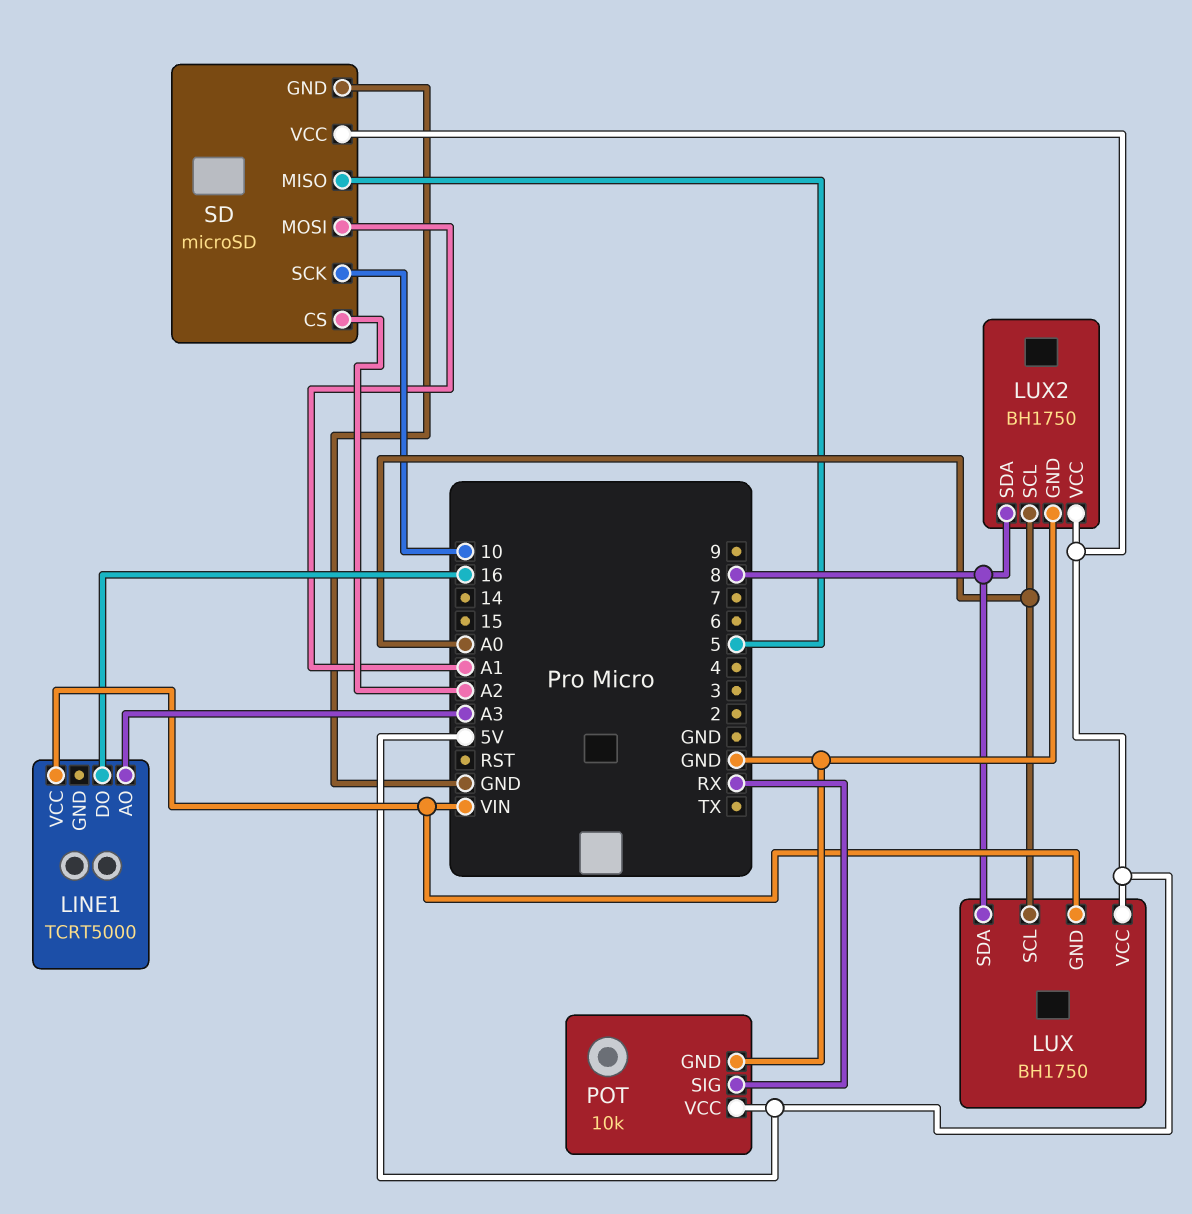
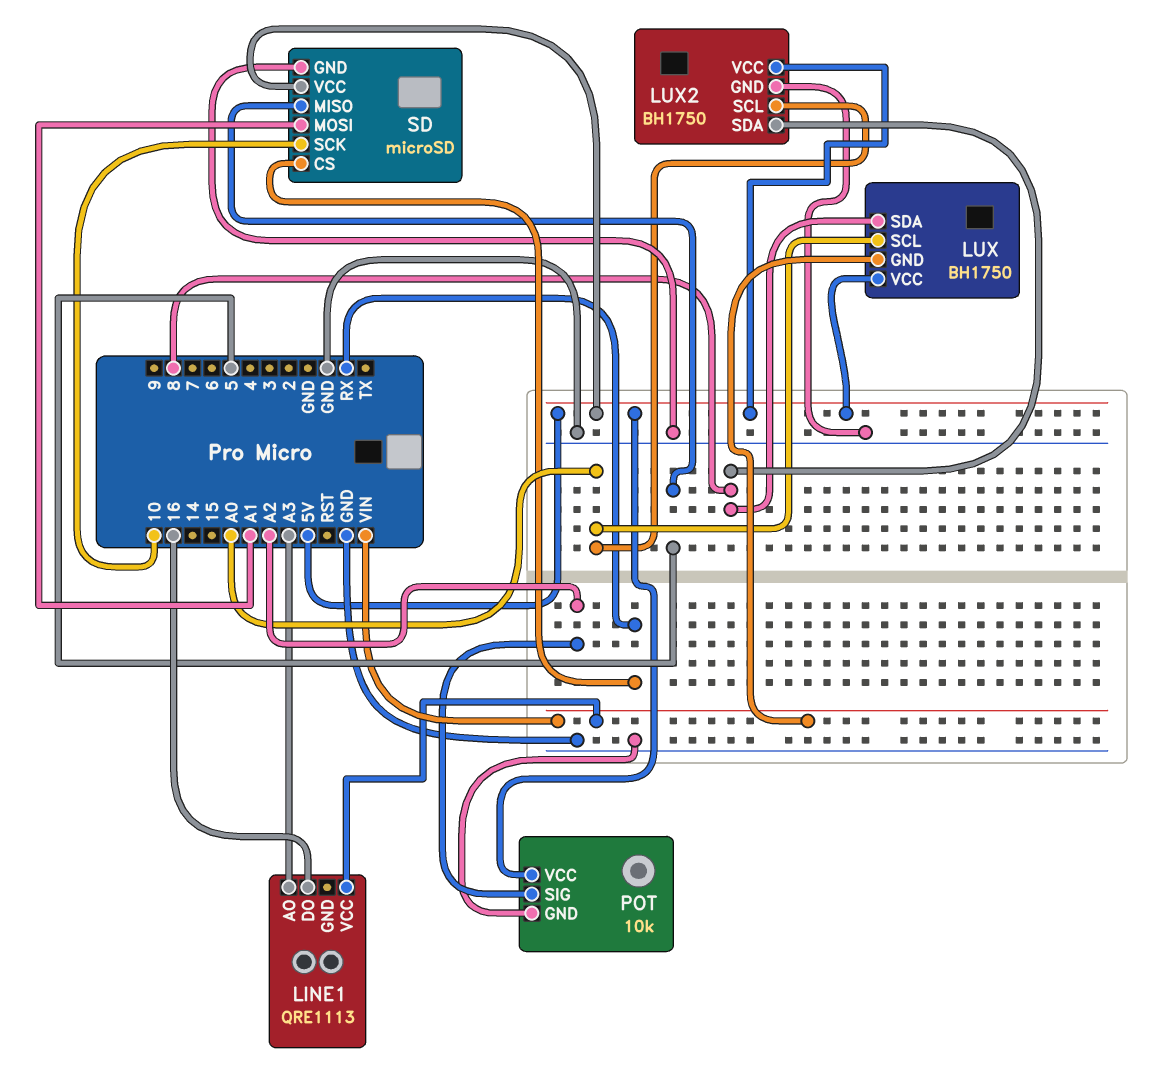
LINE1: TCRT5000 -> QRE1113
POT pin SIG: RX -> A2
SD pin CS: A2 -> RX

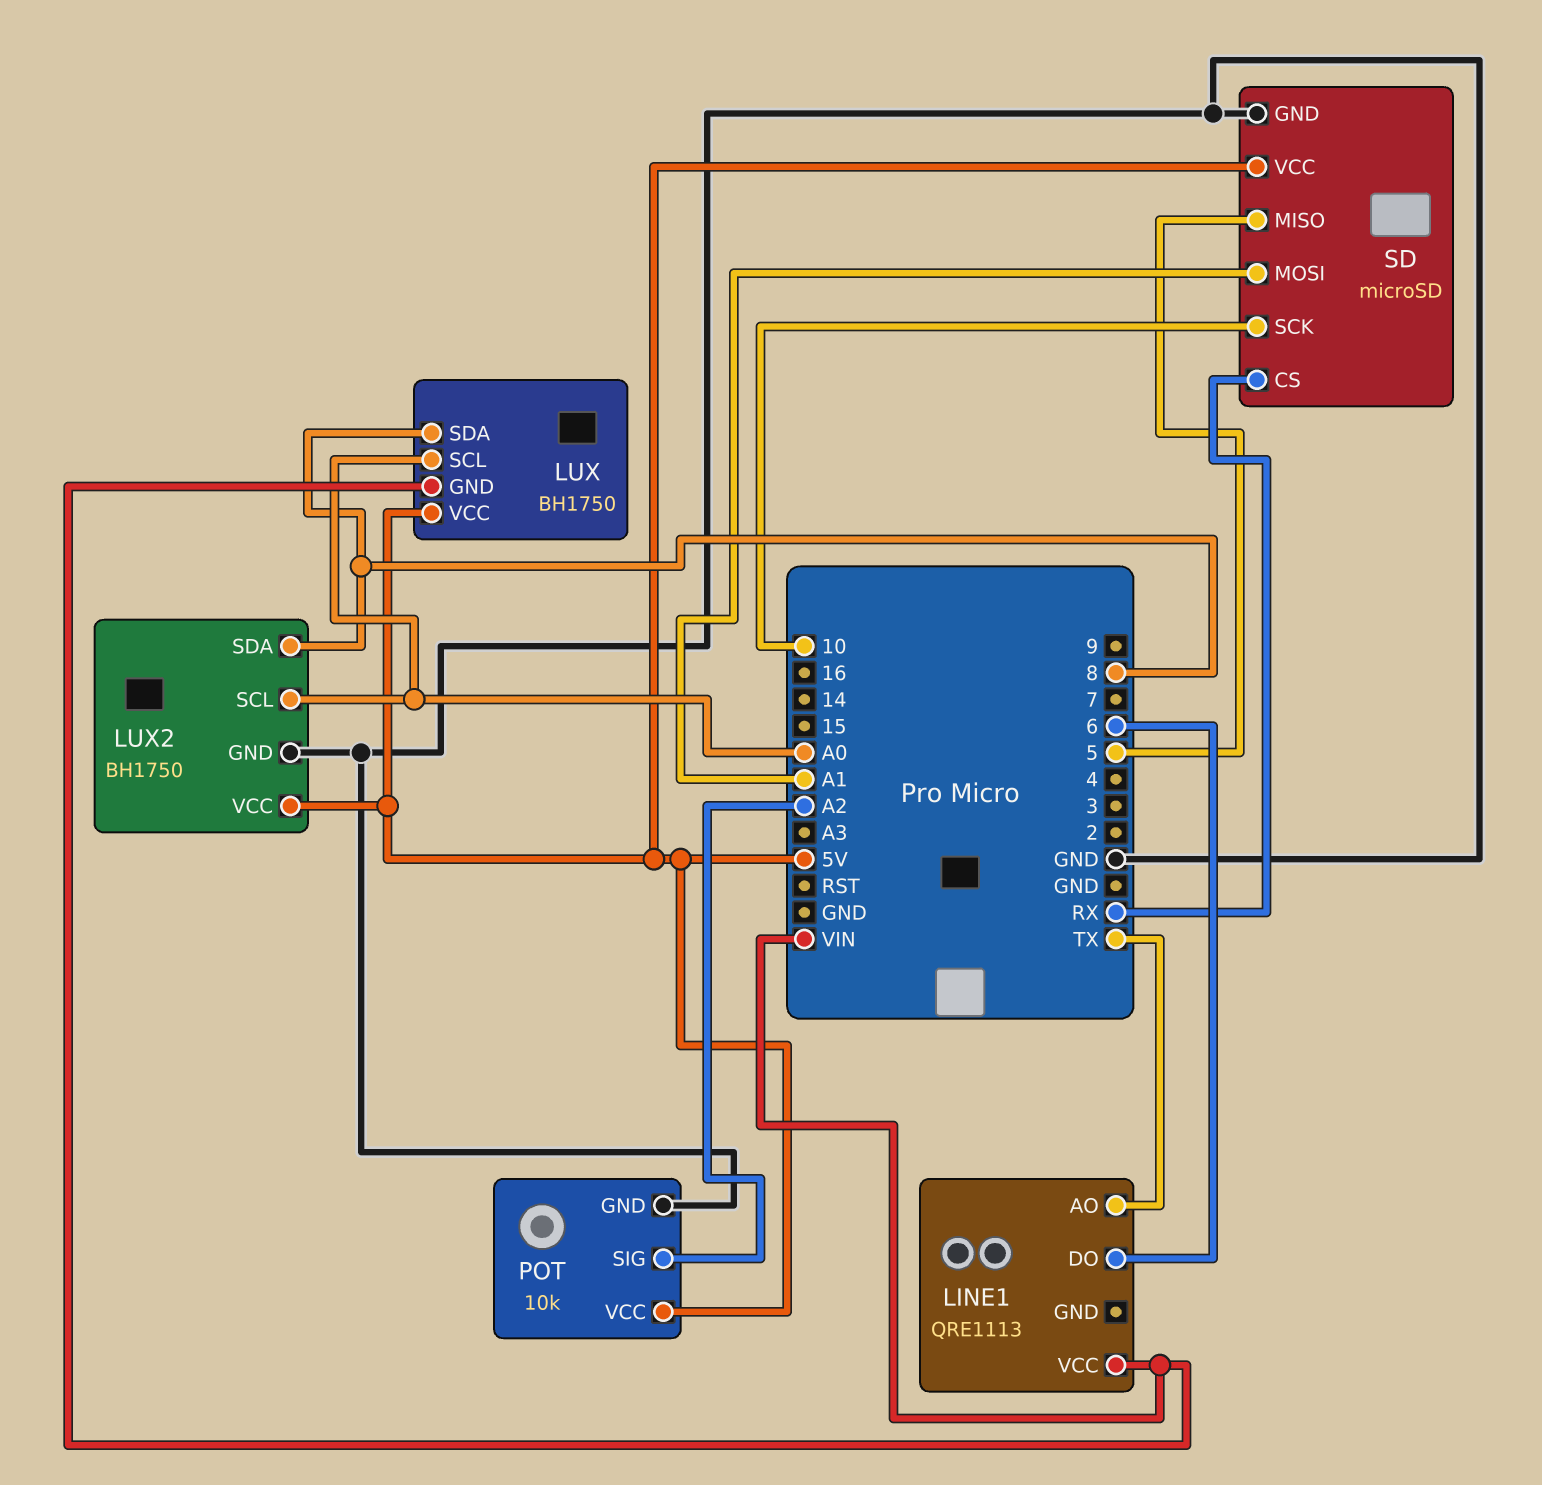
LINE1 pin AO: A3 -> TX
LINE1 pin DO: 16 -> 6

